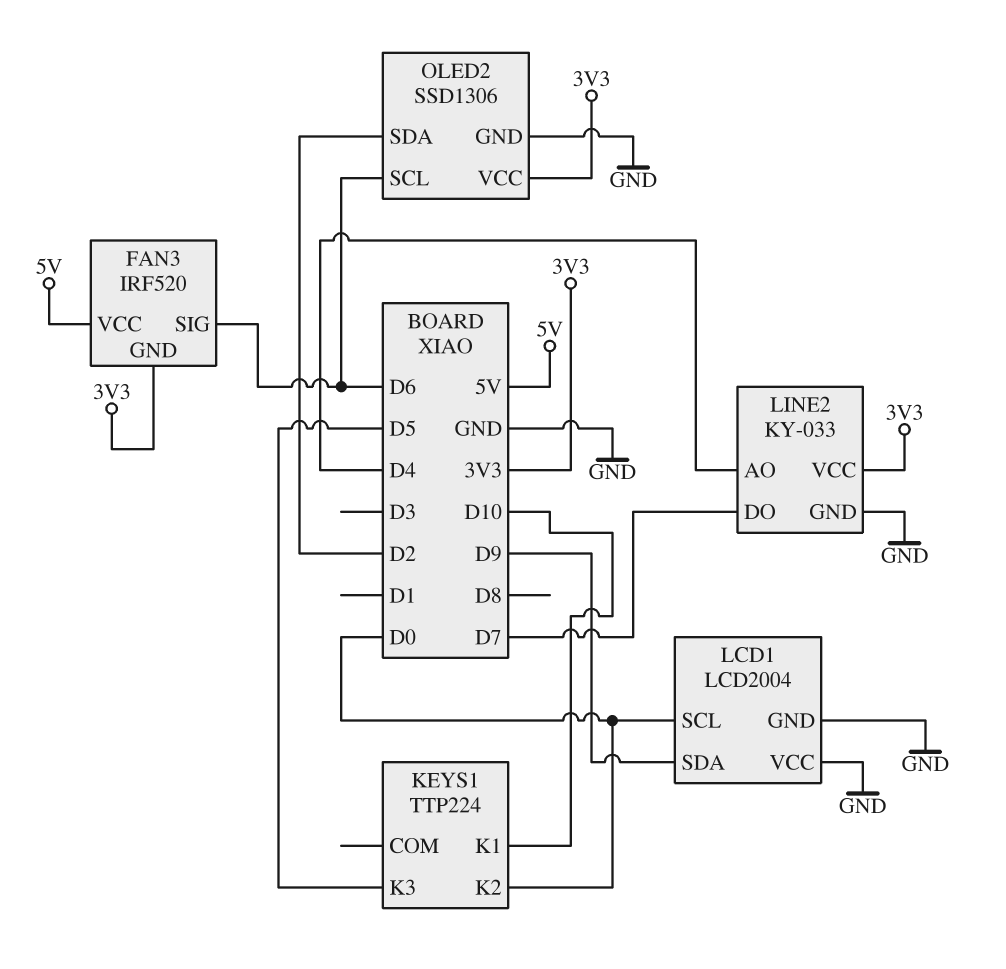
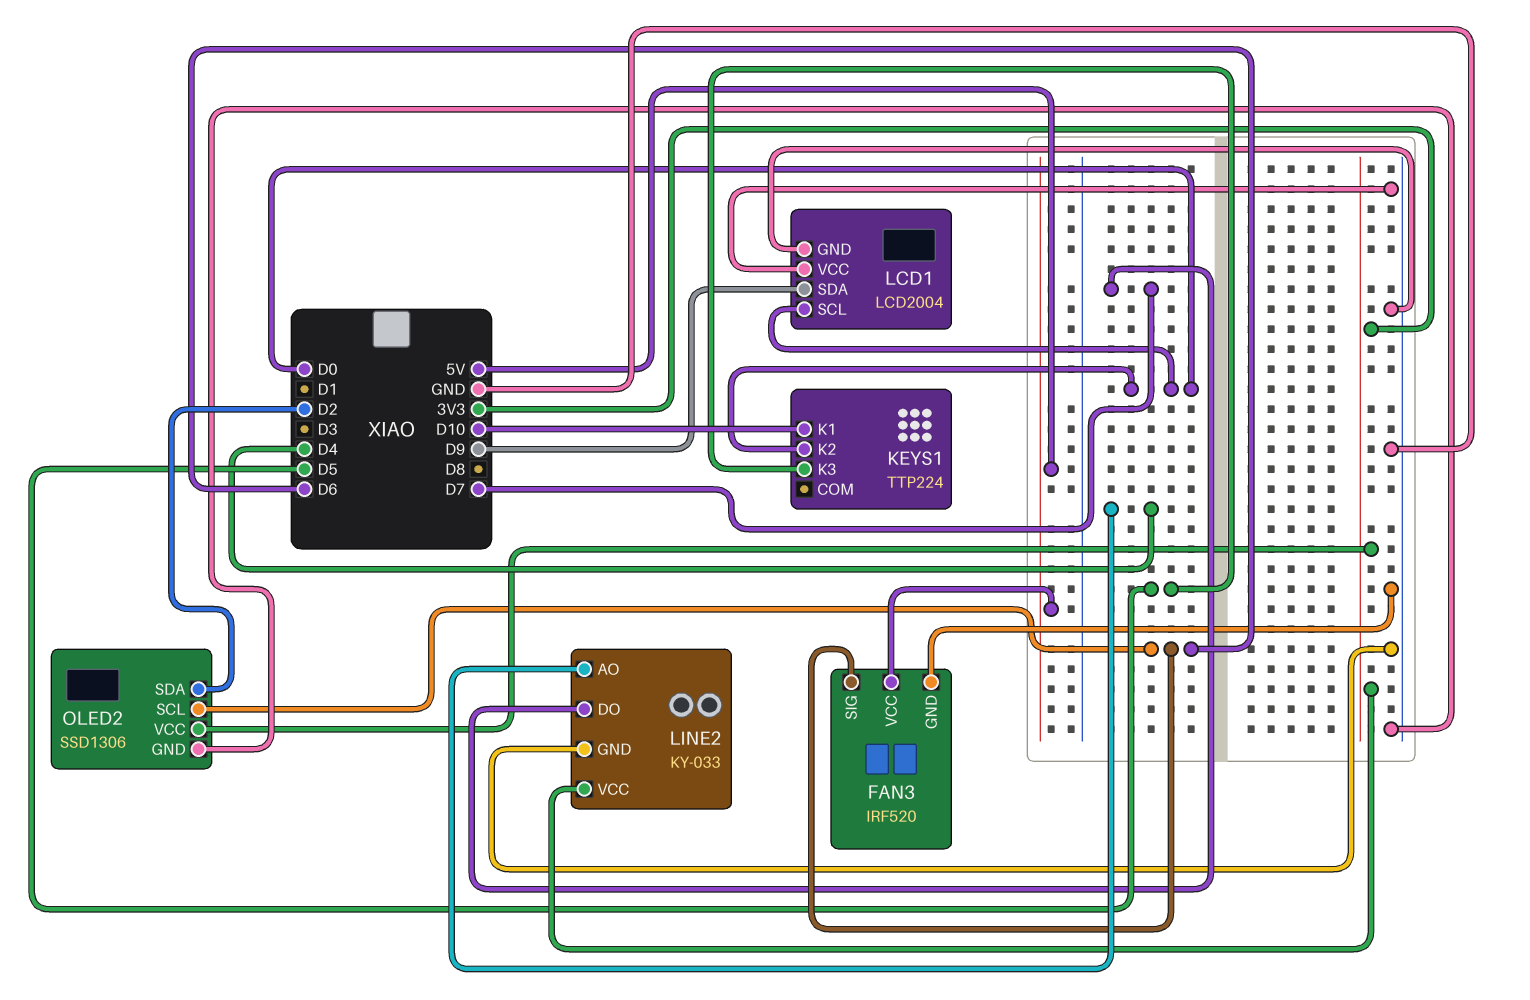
FAN3 pin GND: 3V3 -> GND

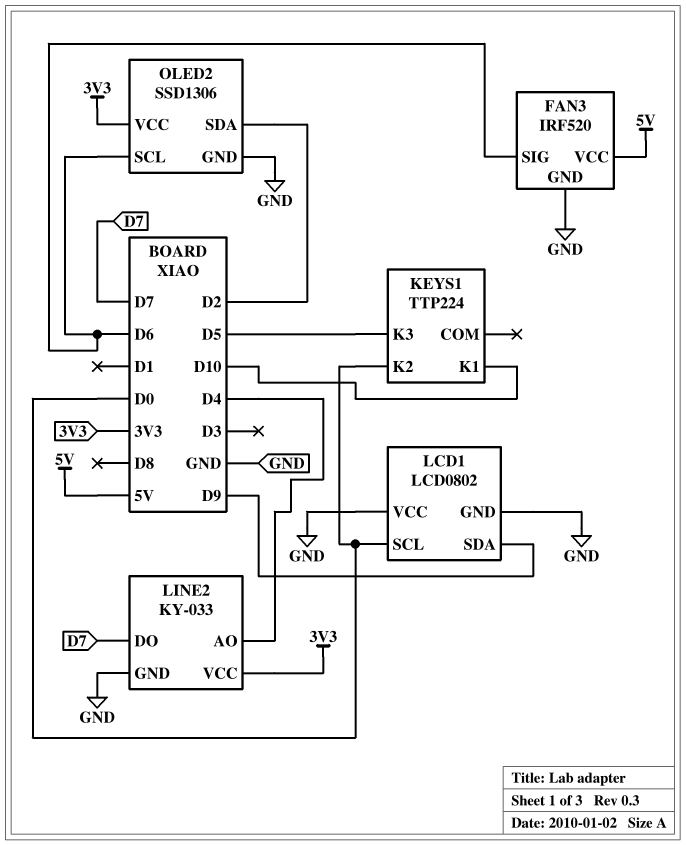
LCD1: LCD2004 -> LCD0802

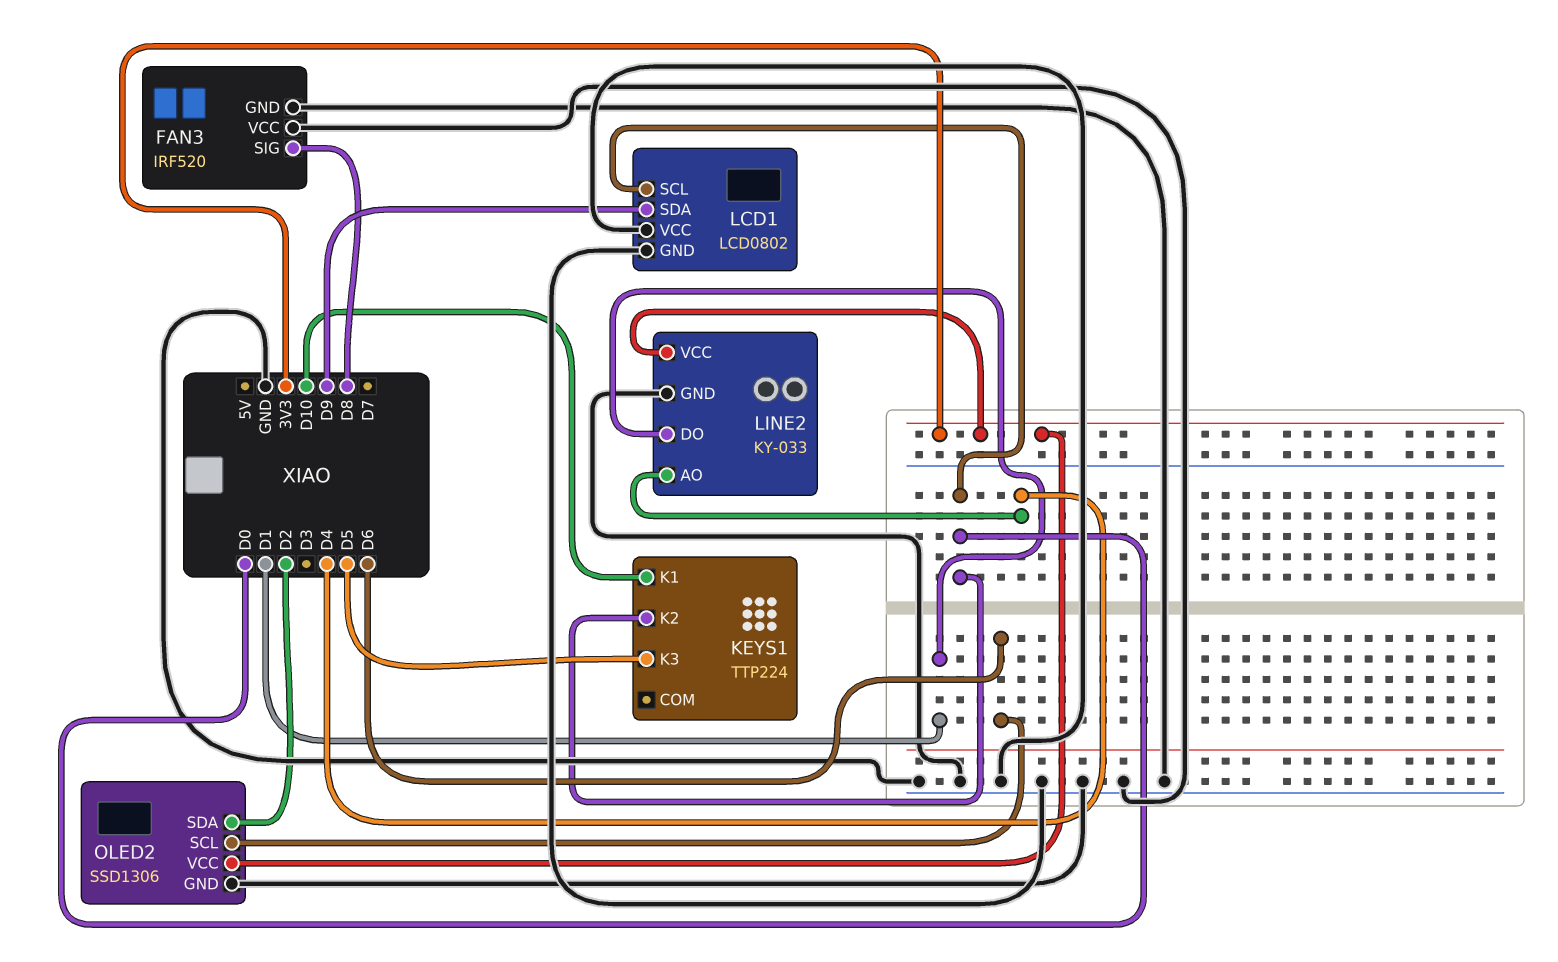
FAN3 pin SIG: D6 -> D8
FAN3 pin VCC: 5V -> GND
LINE2 pin DO: D7 -> D1

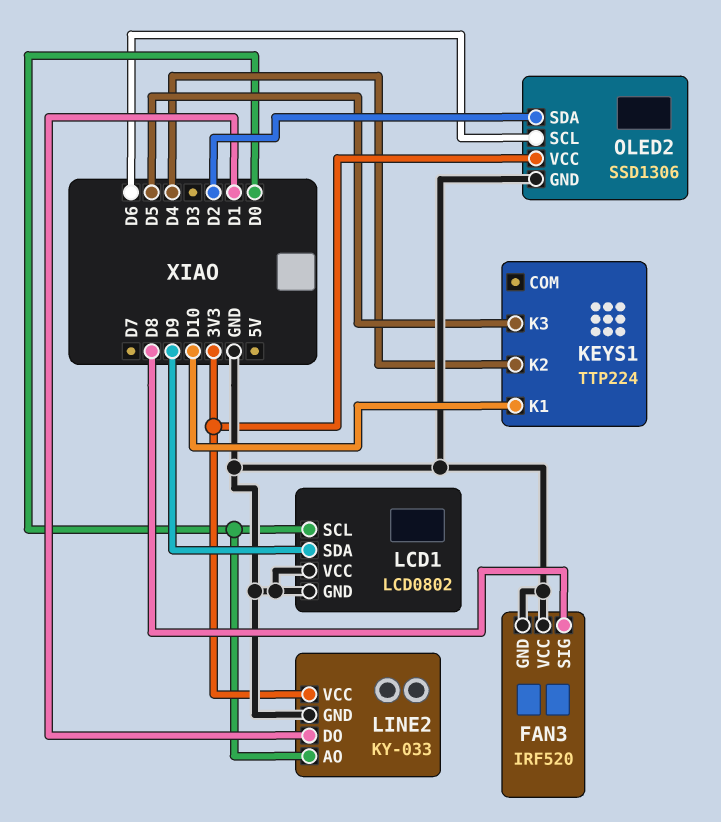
KEYS1 pin K2: D0 -> D4
LINE2 pin AO: D4 -> D0

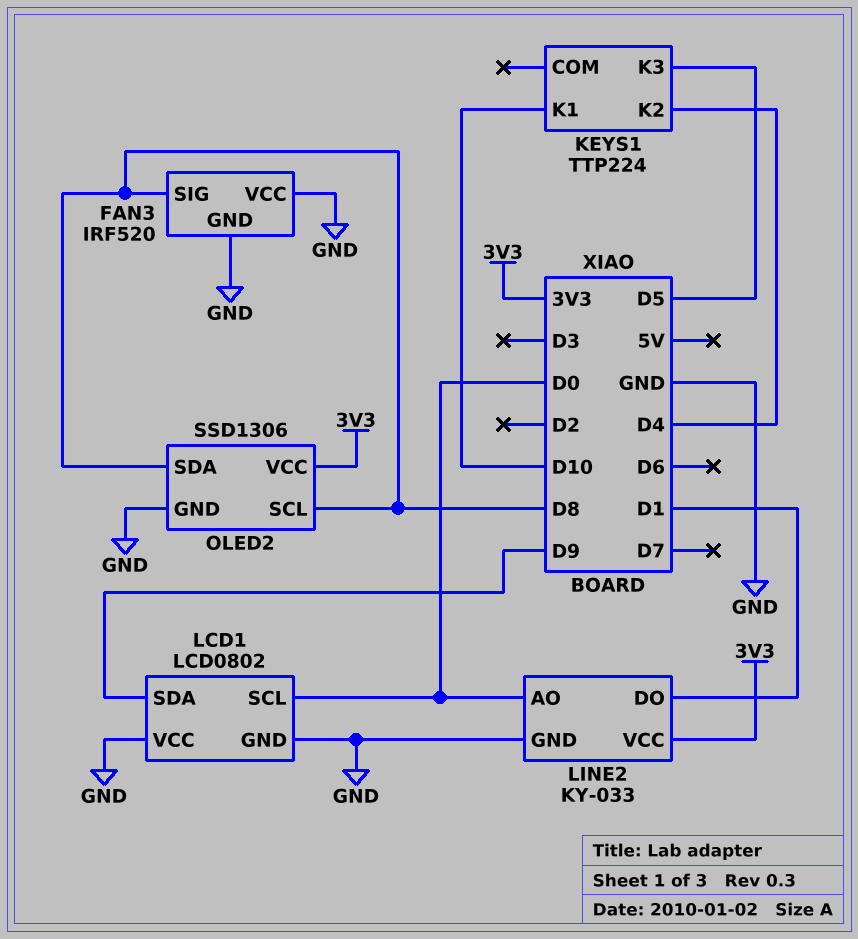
OLED2 pin SCL: D6 -> D8
OLED2 pin SDA: D2 -> D8

